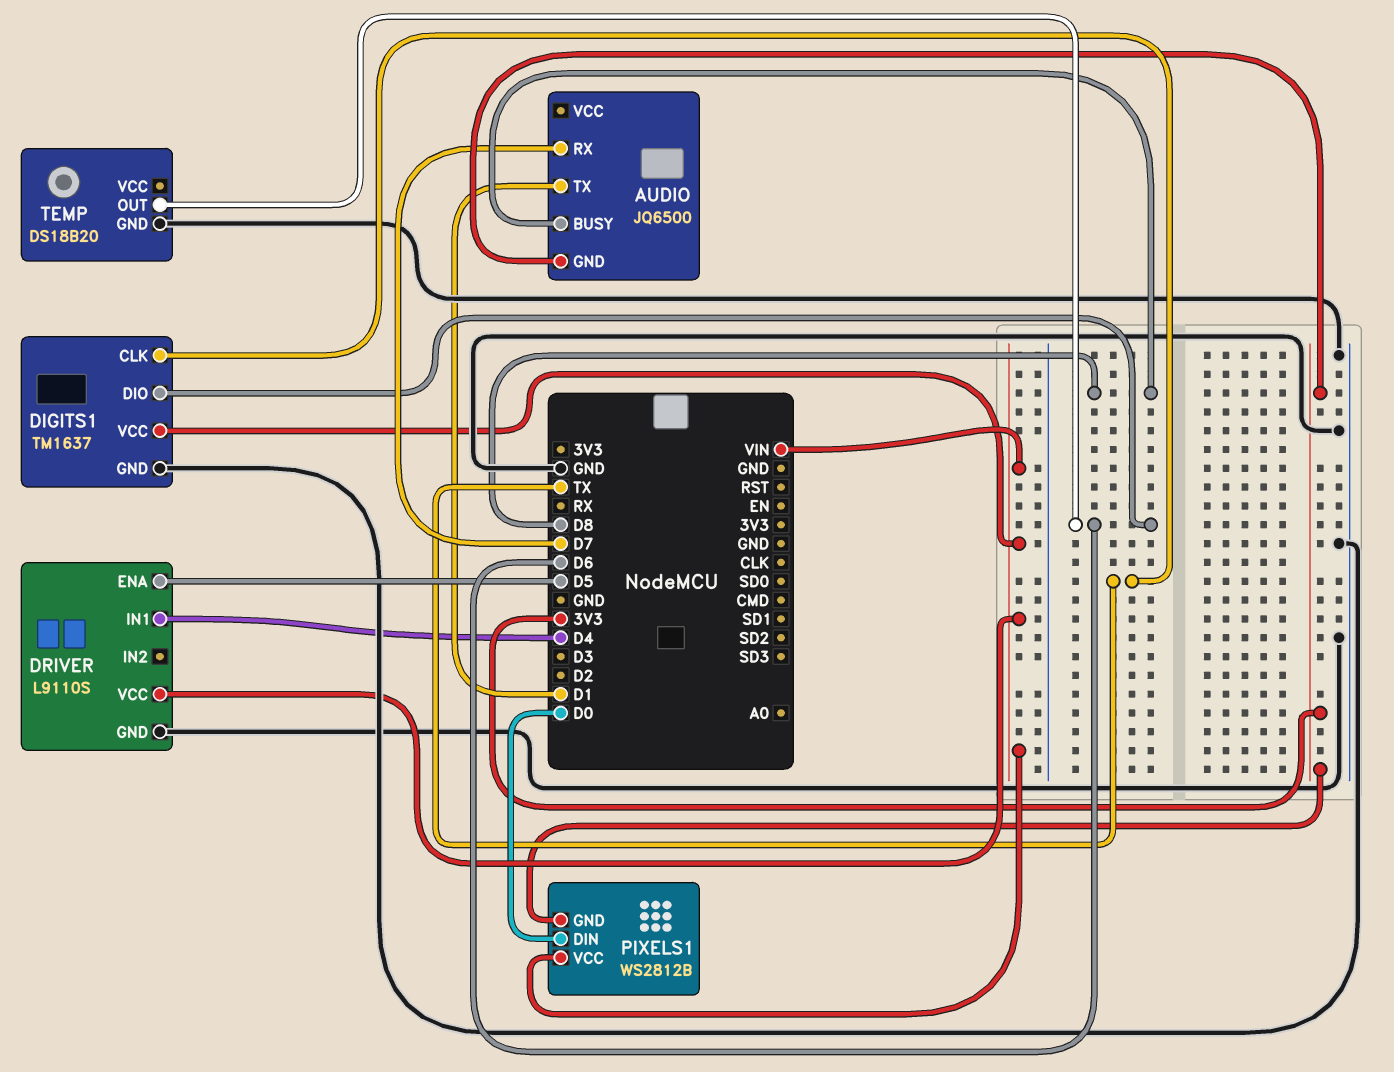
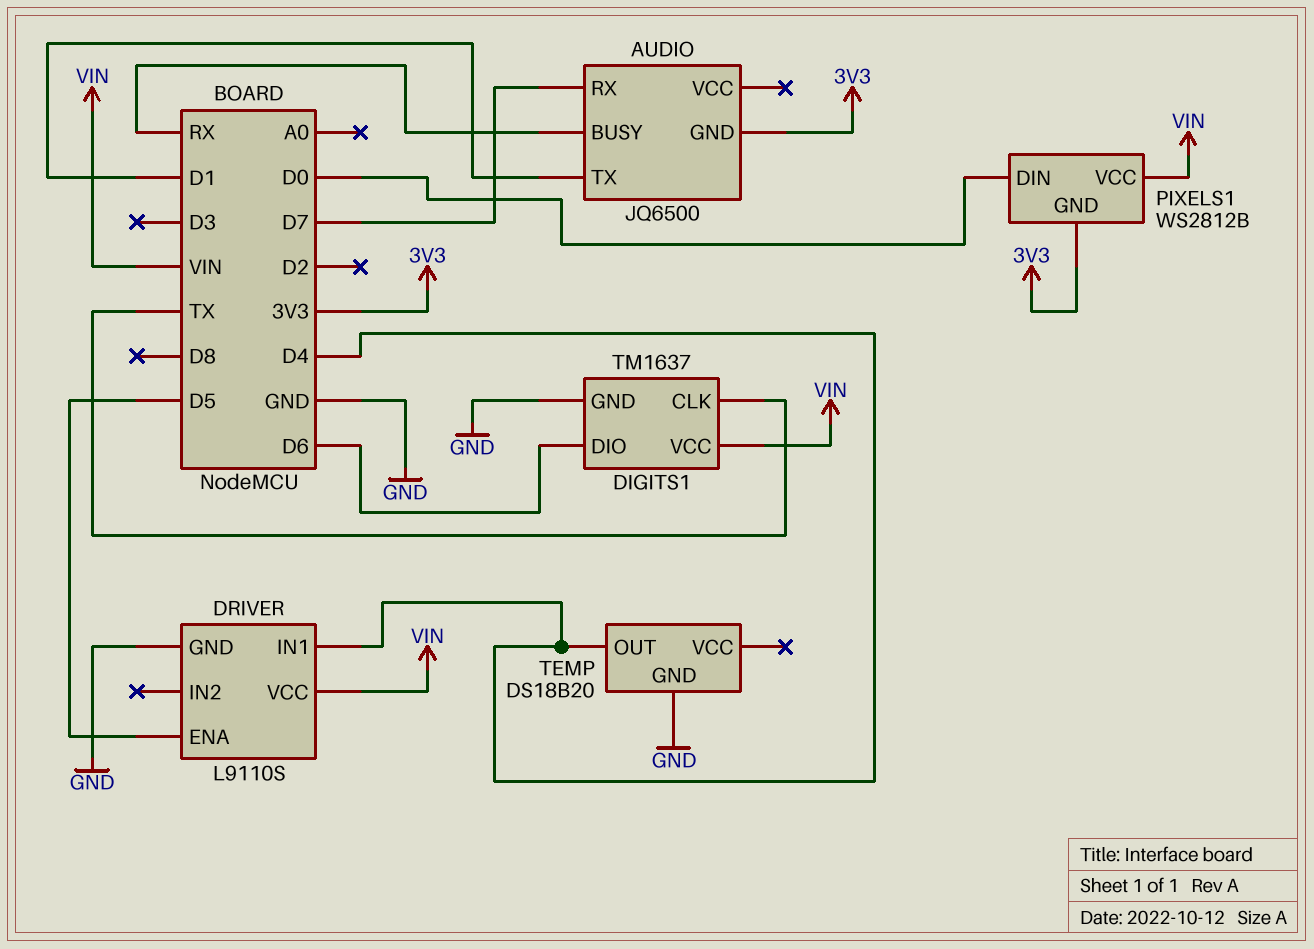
AUDIO pin BUSY: D8 -> RX
TEMP pin OUT: D6 -> D4

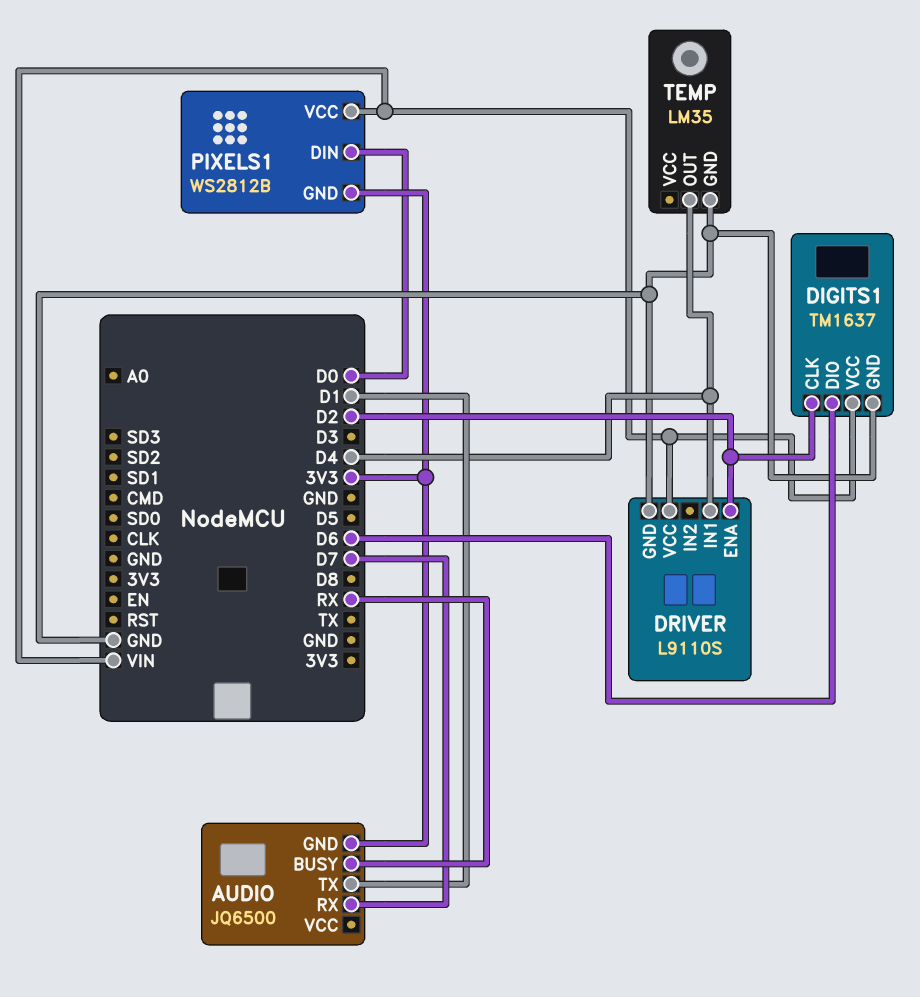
DIGITS1 pin CLK: TX -> D2
DRIVER pin ENA: D5 -> D2
TEMP: DS18B20 -> LM35

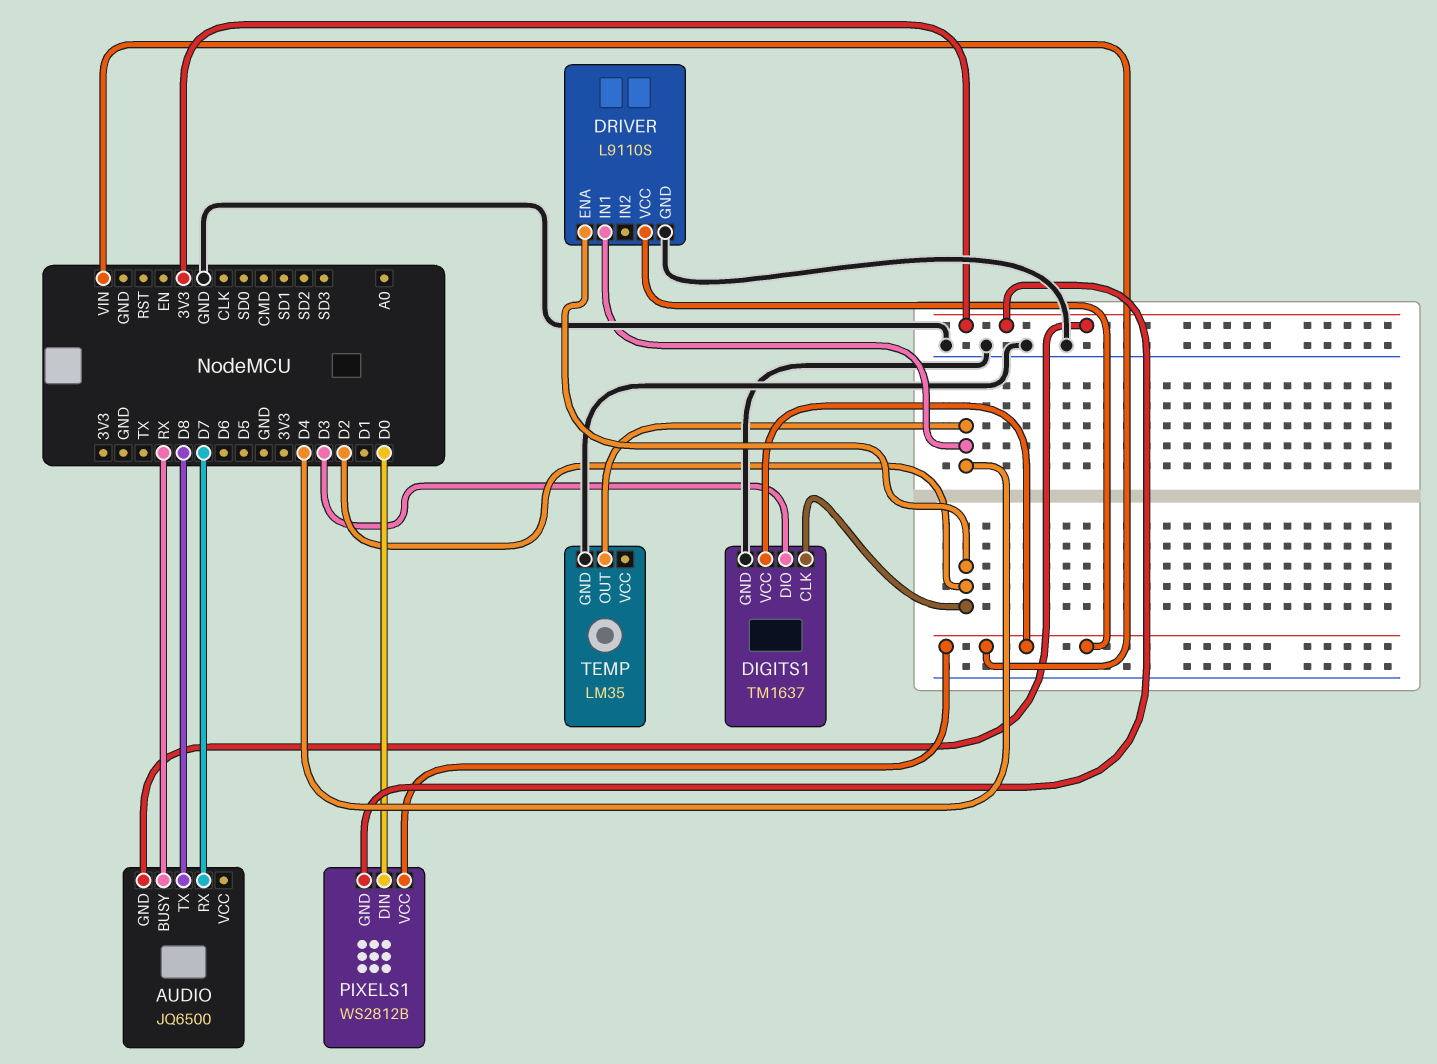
AUDIO pin TX: D1 -> D8
DIGITS1 pin DIO: D6 -> D3

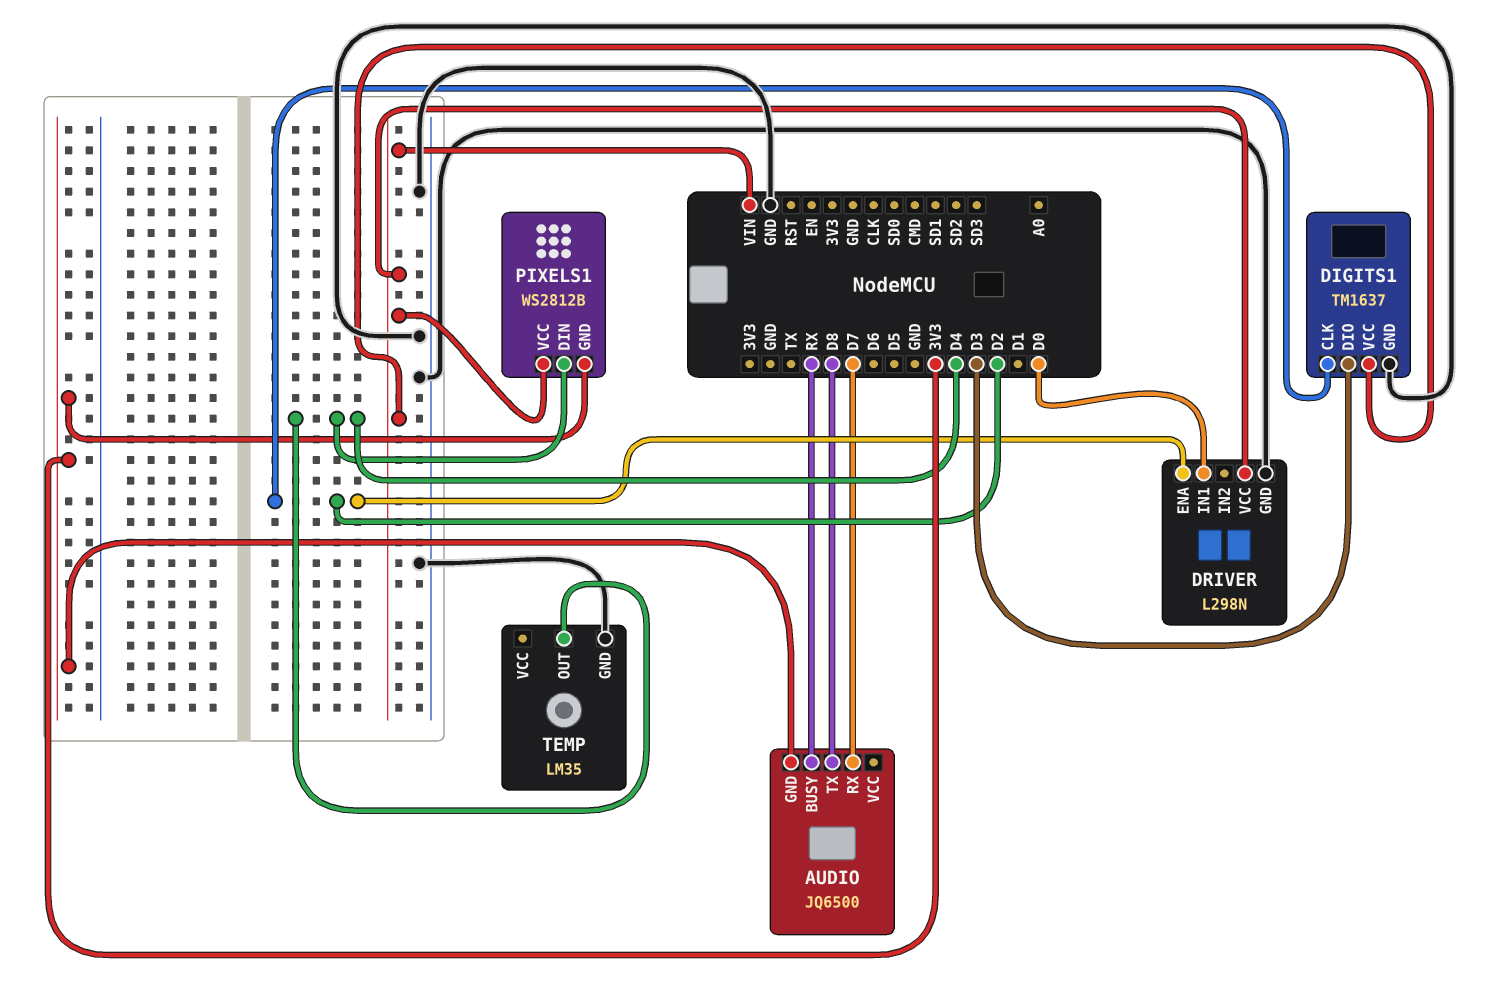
DRIVER: L9110S -> L298N
DRIVER pin IN1: D4 -> D0
PIXELS1 pin DIN: D0 -> D4

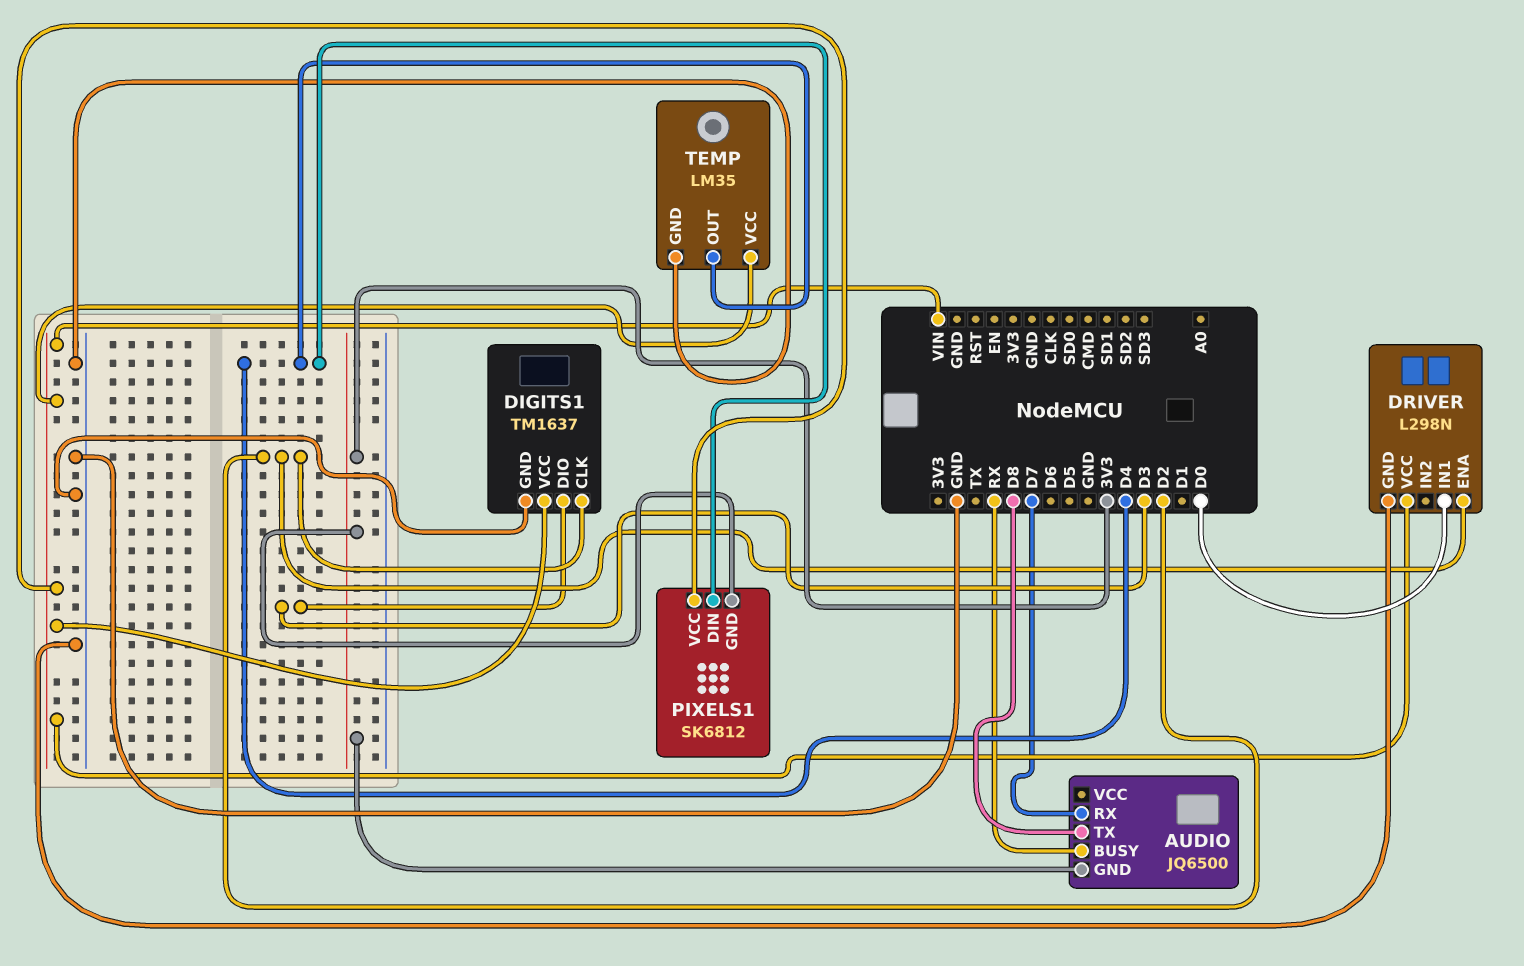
PIXELS1: WS2812B -> SK6812
TEMP pin VCC: none -> VIN

